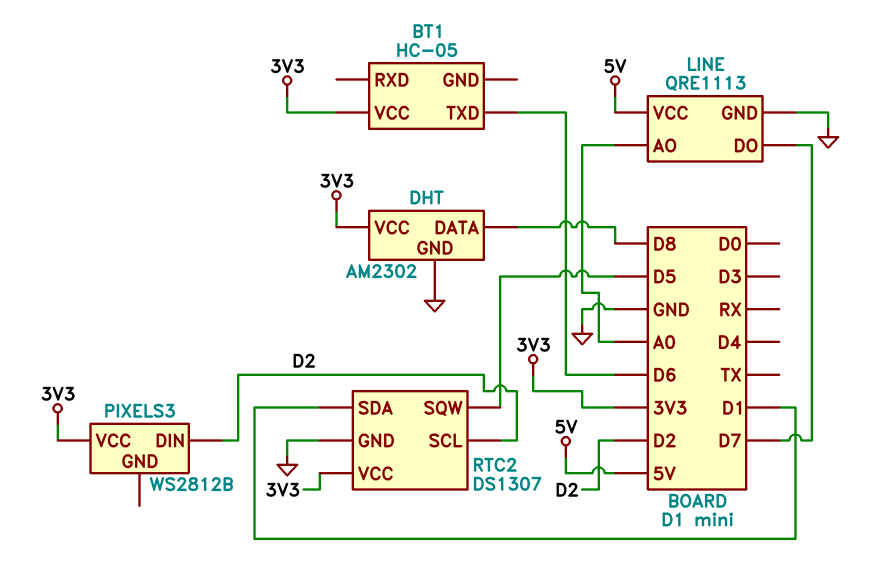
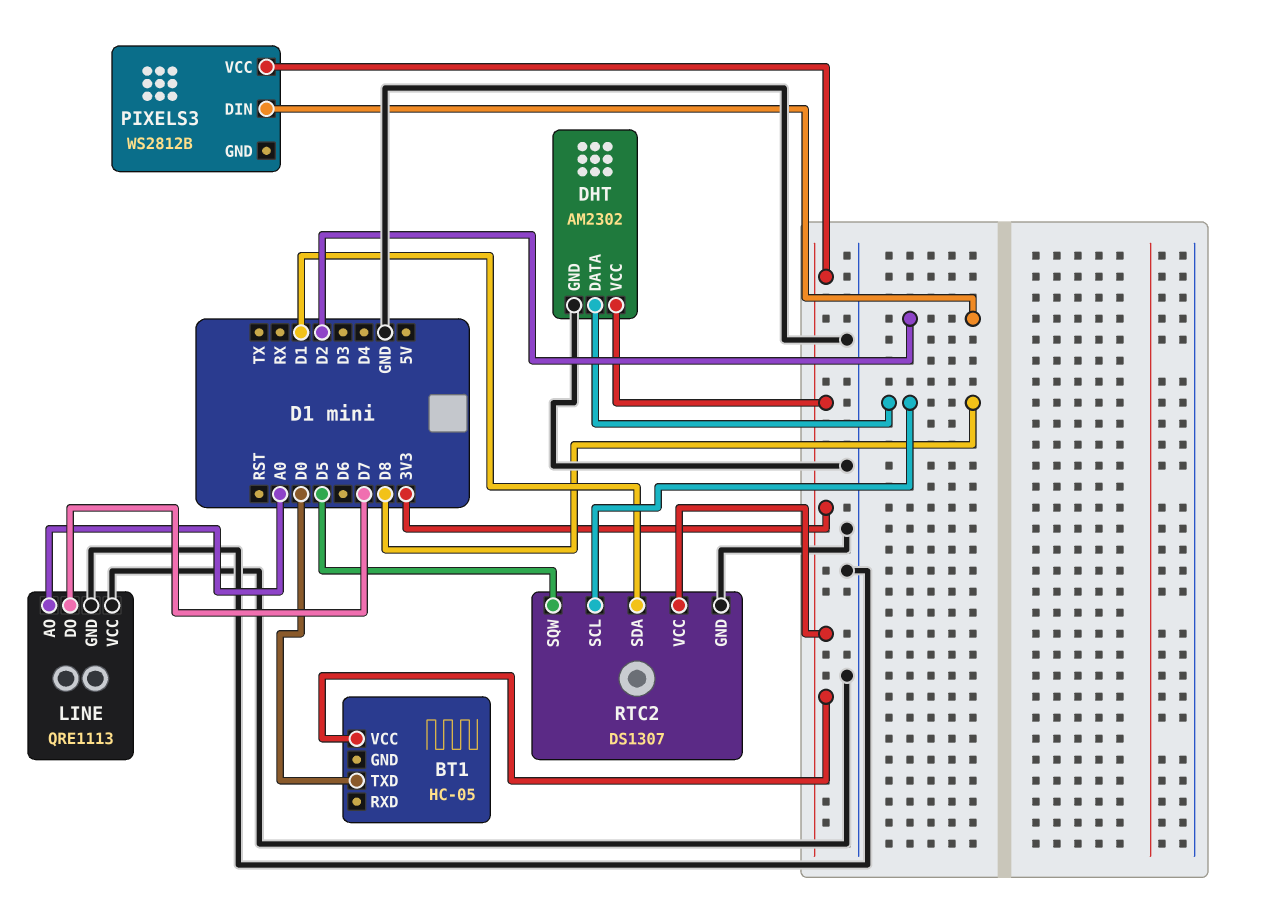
BT1 pin TXD: D6 -> D0
LINE pin VCC: 5V -> GND
RTC2 pin SCL: D2 -> D8

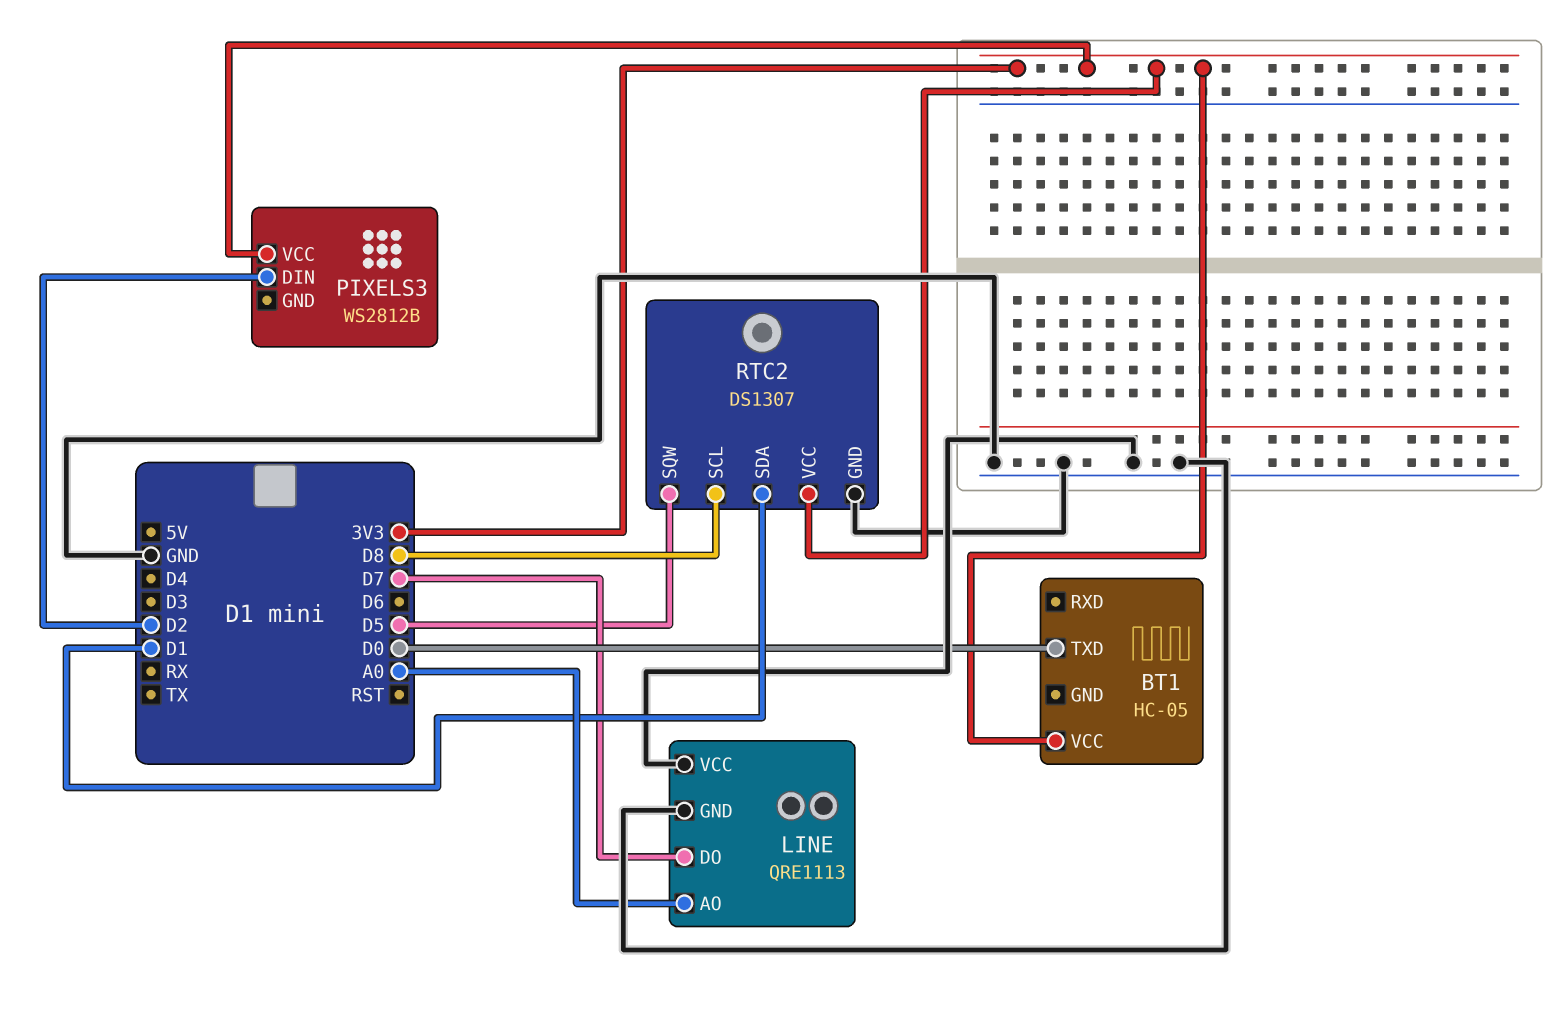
DHT: AM2302 -> none
DHT pin DATA: D8 -> none
DHT pin GND: GND -> none
DHT pin VCC: 3V3 -> none

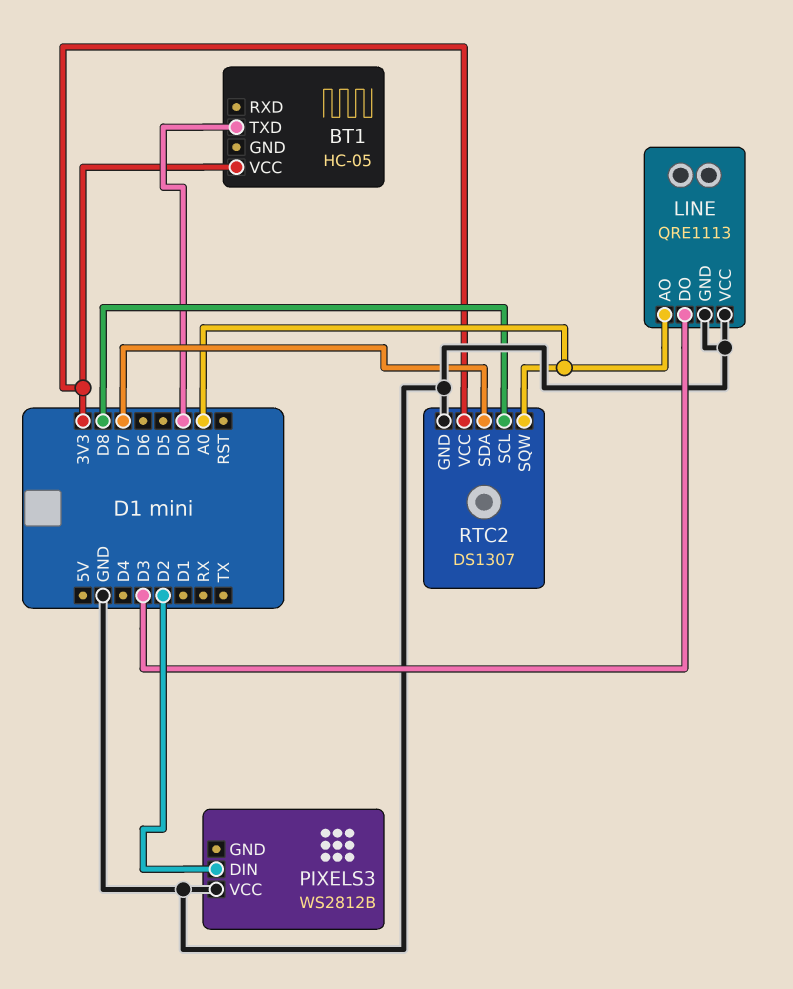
LINE pin DO: D7 -> D3
PIXELS3 pin VCC: 3V3 -> GND
RTC2 pin SDA: D1 -> D7
RTC2 pin SQW: D5 -> A0

